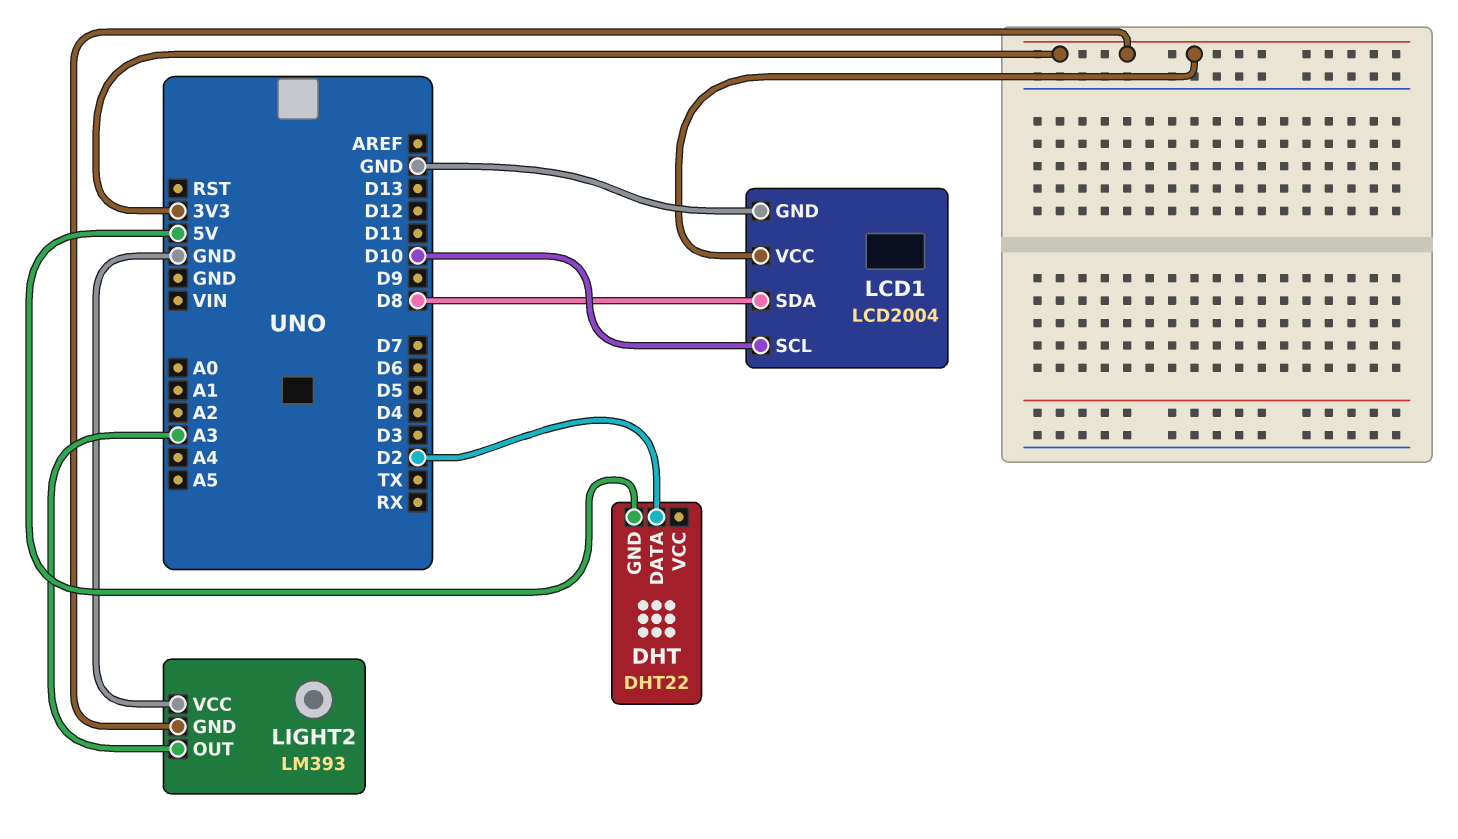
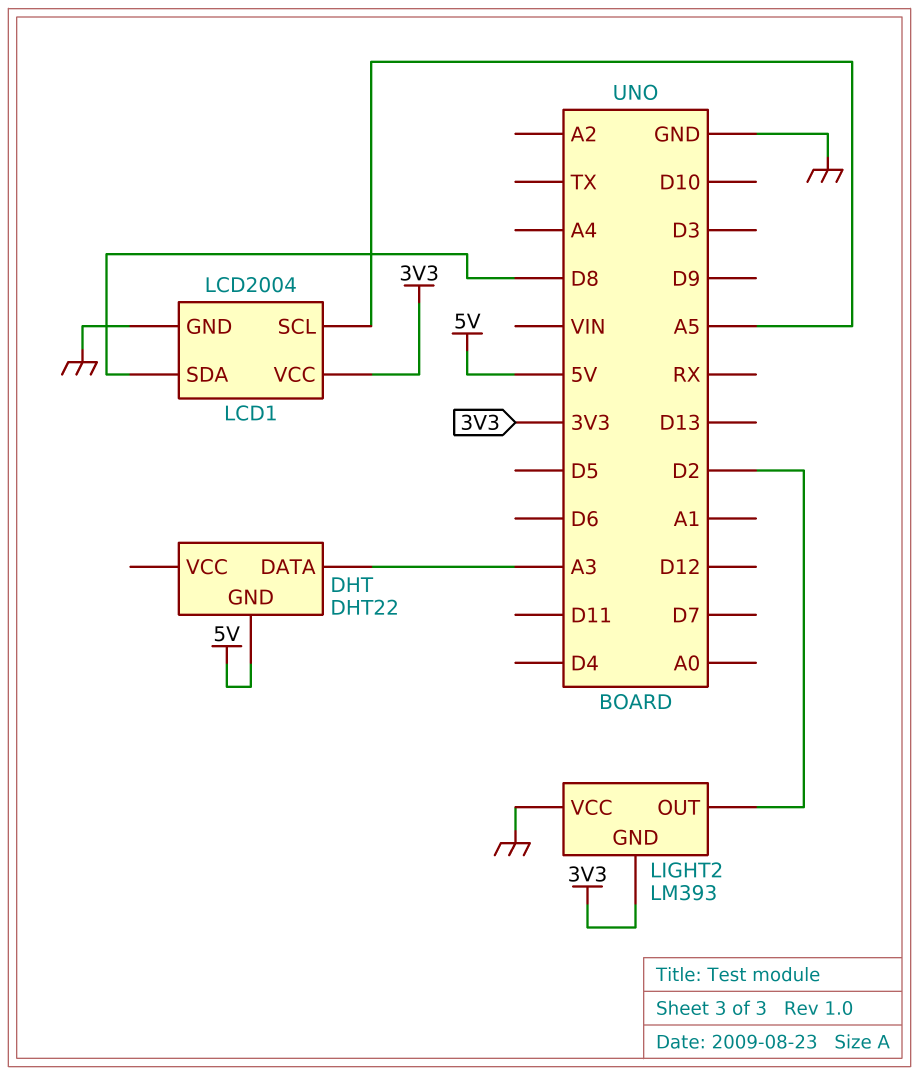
DHT pin DATA: D2 -> A3
LCD1 pin SCL: D10 -> A5
LIGHT2 pin OUT: A3 -> D2

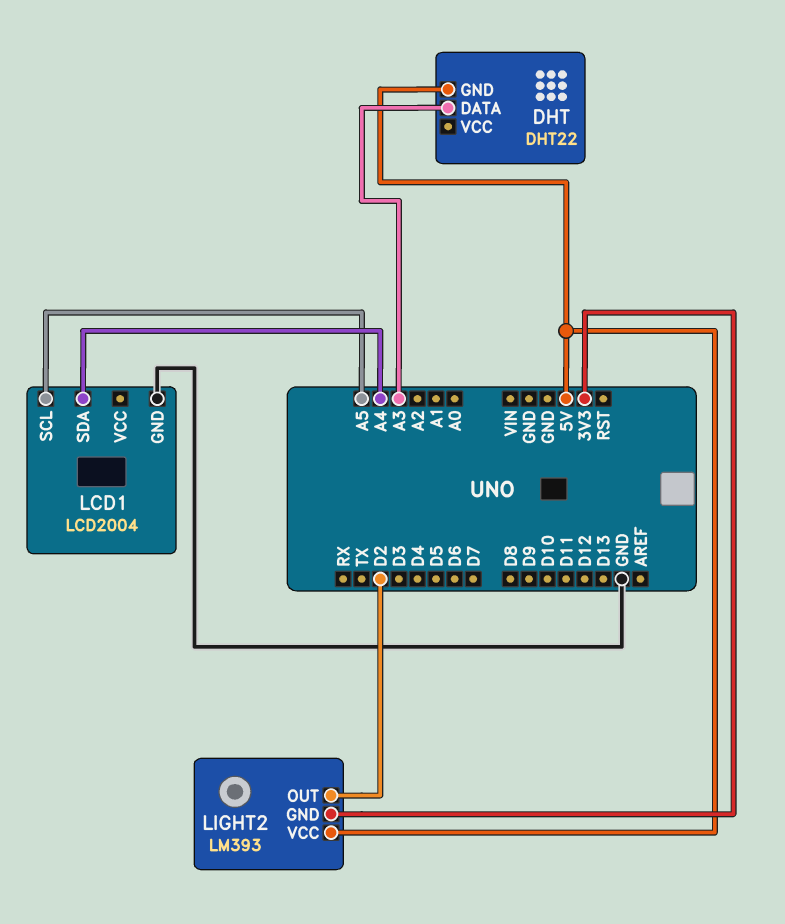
LCD1 pin SDA: D8 -> A4
LCD1 pin VCC: 3V3 -> none
LIGHT2 pin VCC: GND -> 5V

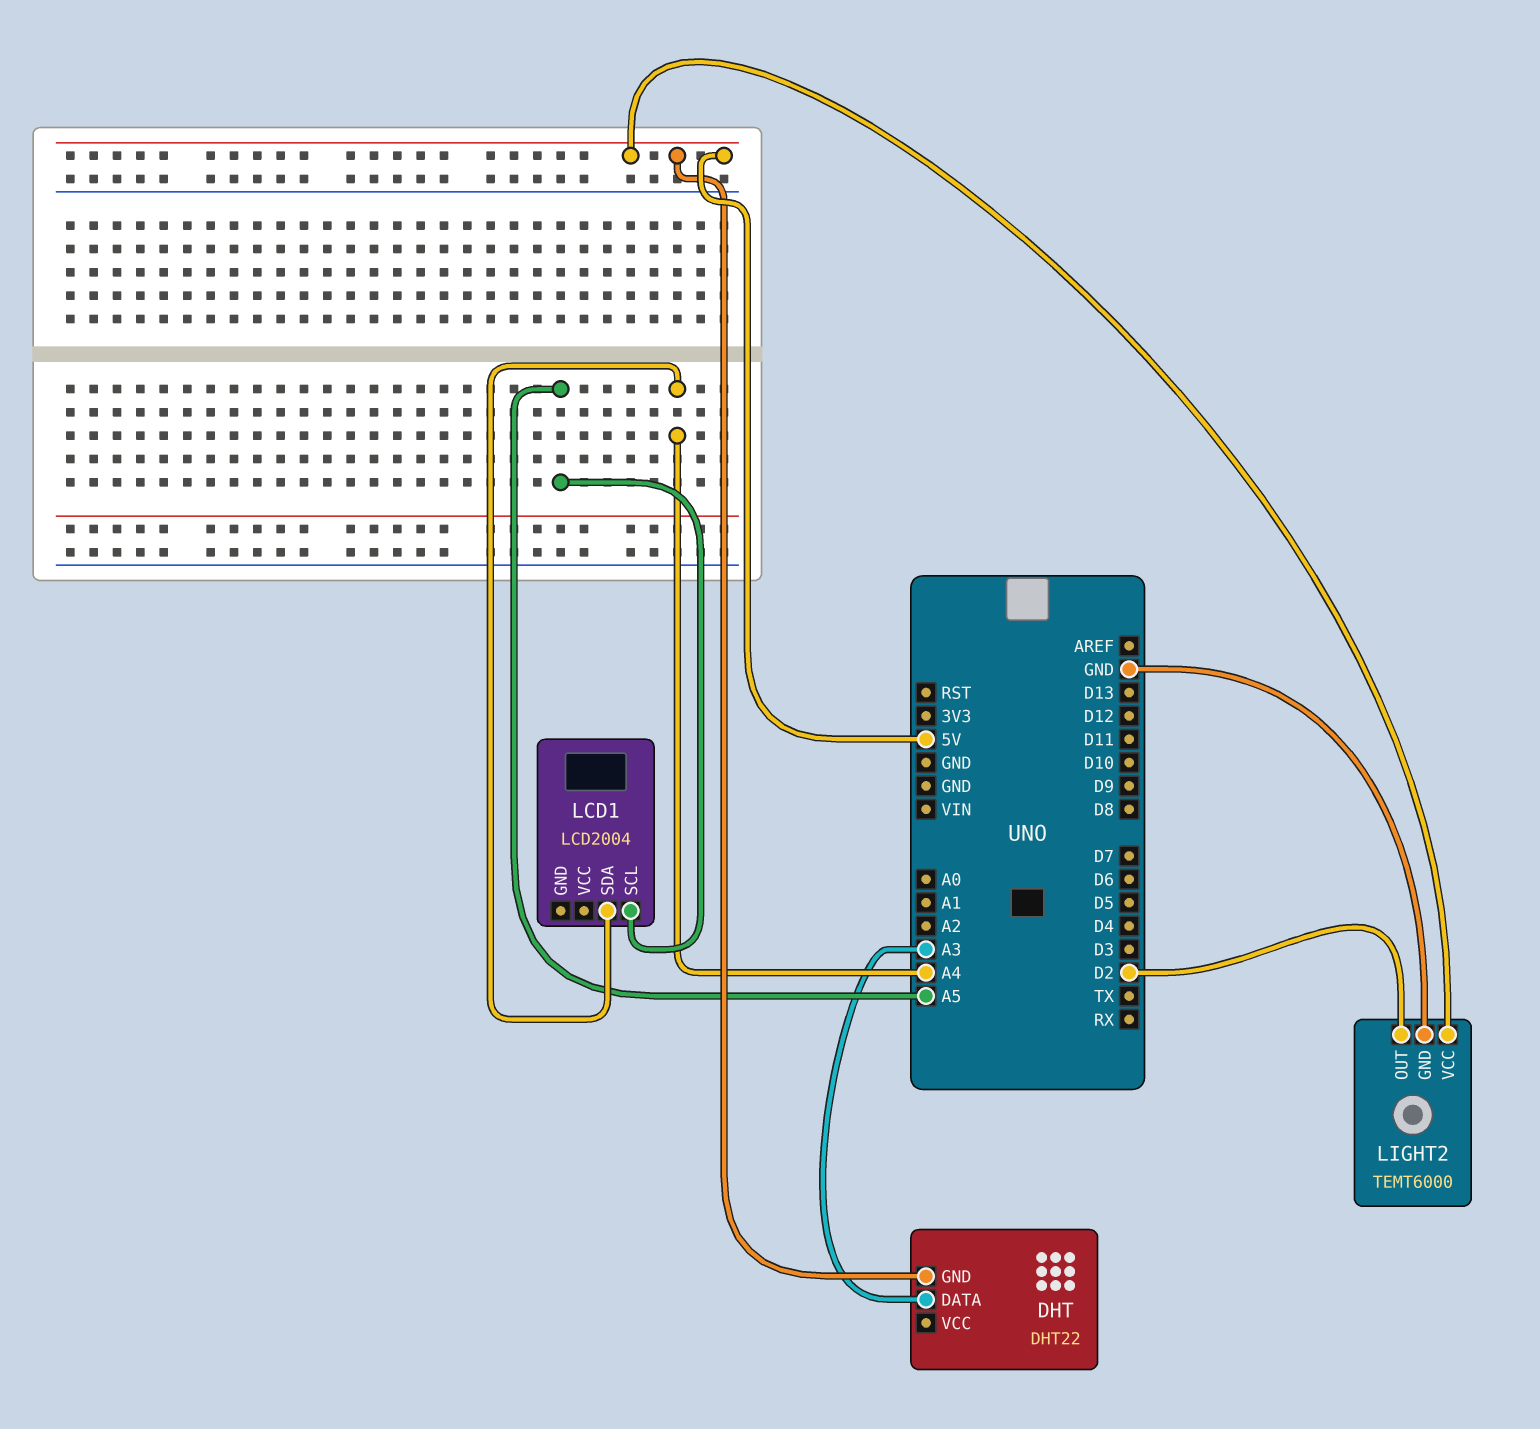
LCD1 pin GND: GND -> none
LIGHT2: LM393 -> TEMT6000
LIGHT2 pin GND: 3V3 -> GND

